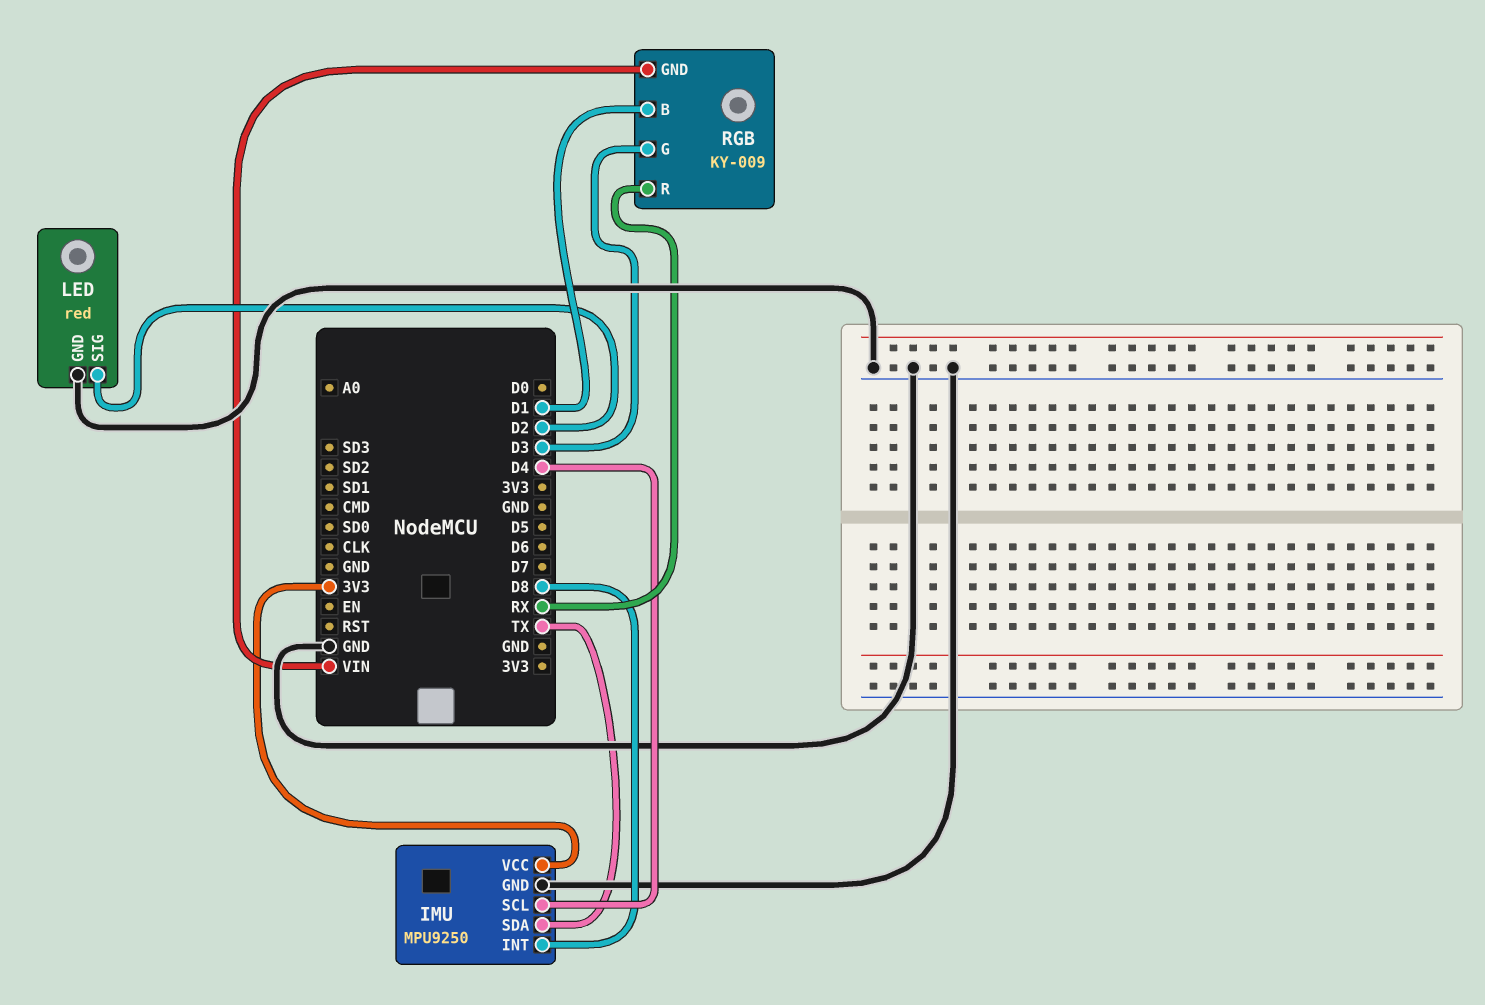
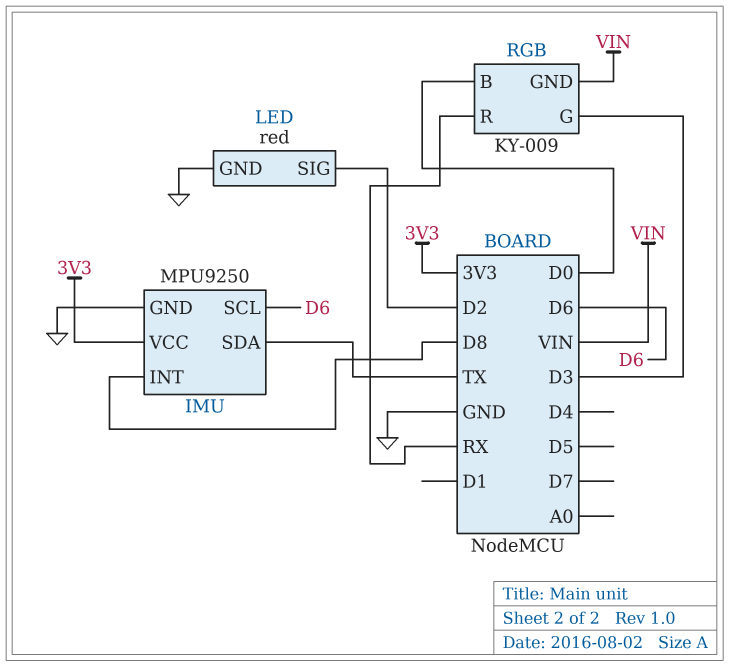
IMU pin SCL: D4 -> D6
RGB pin B: D1 -> D0

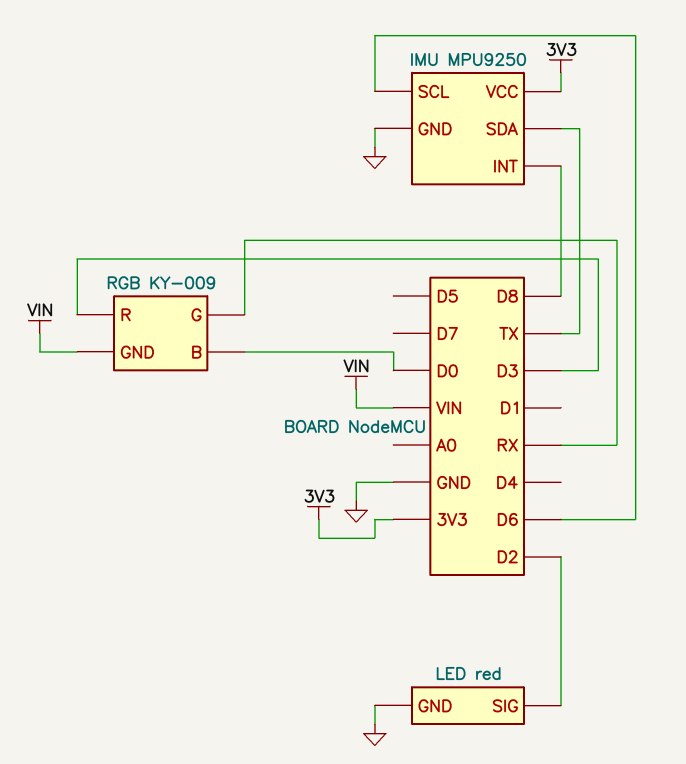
RGB pin G: D3 -> RX
RGB pin R: RX -> D3

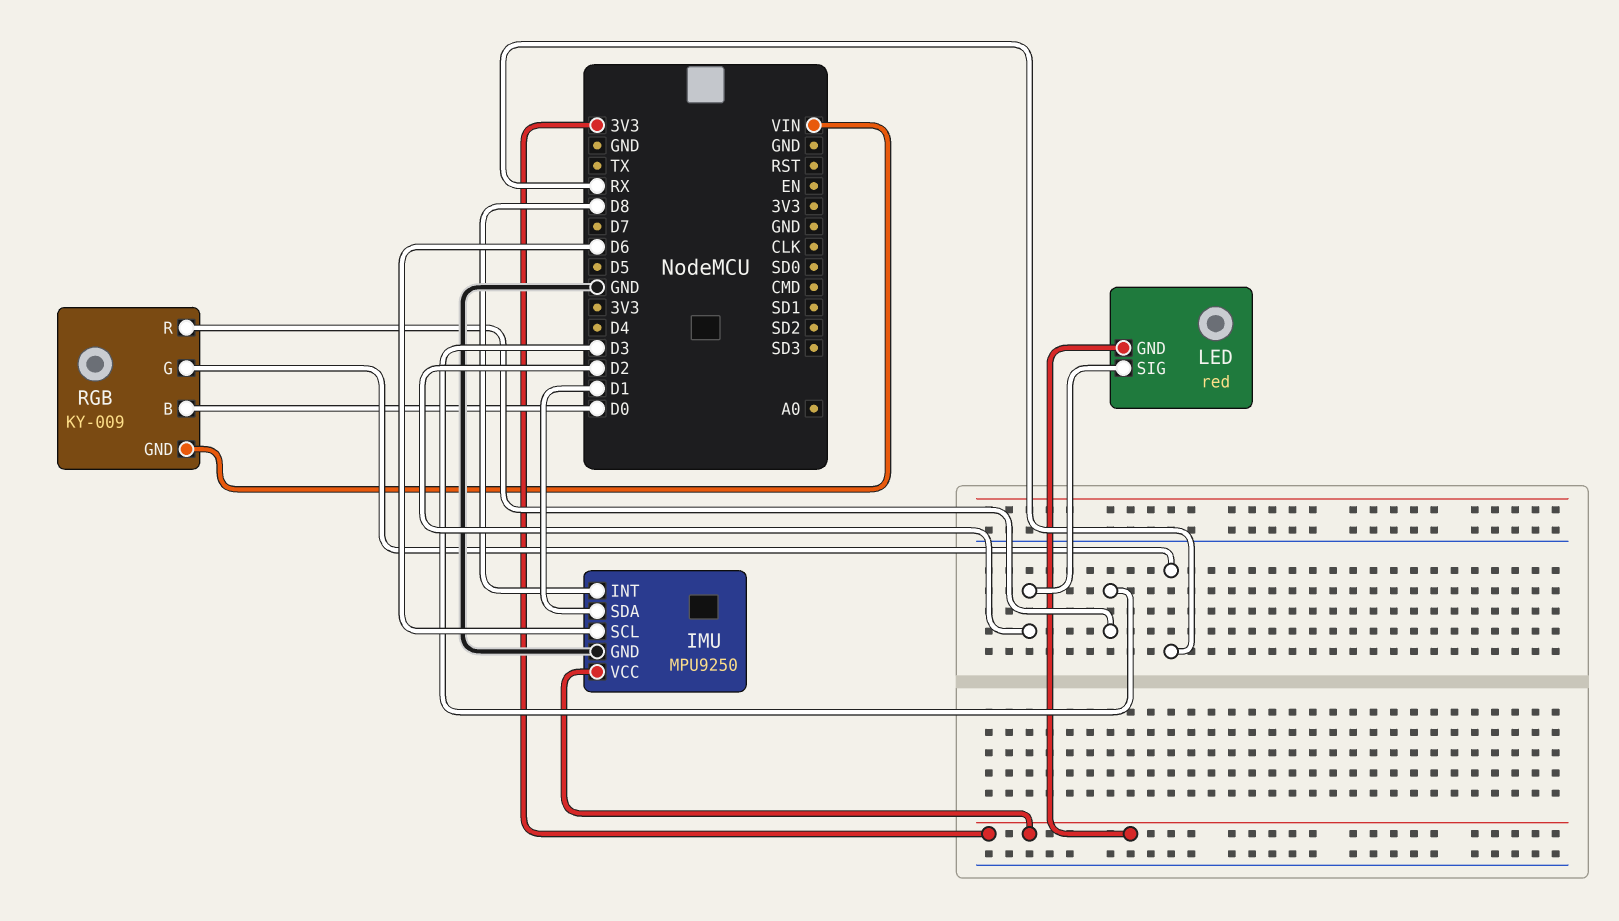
IMU pin SDA: TX -> D1
LED pin GND: GND -> 3V3

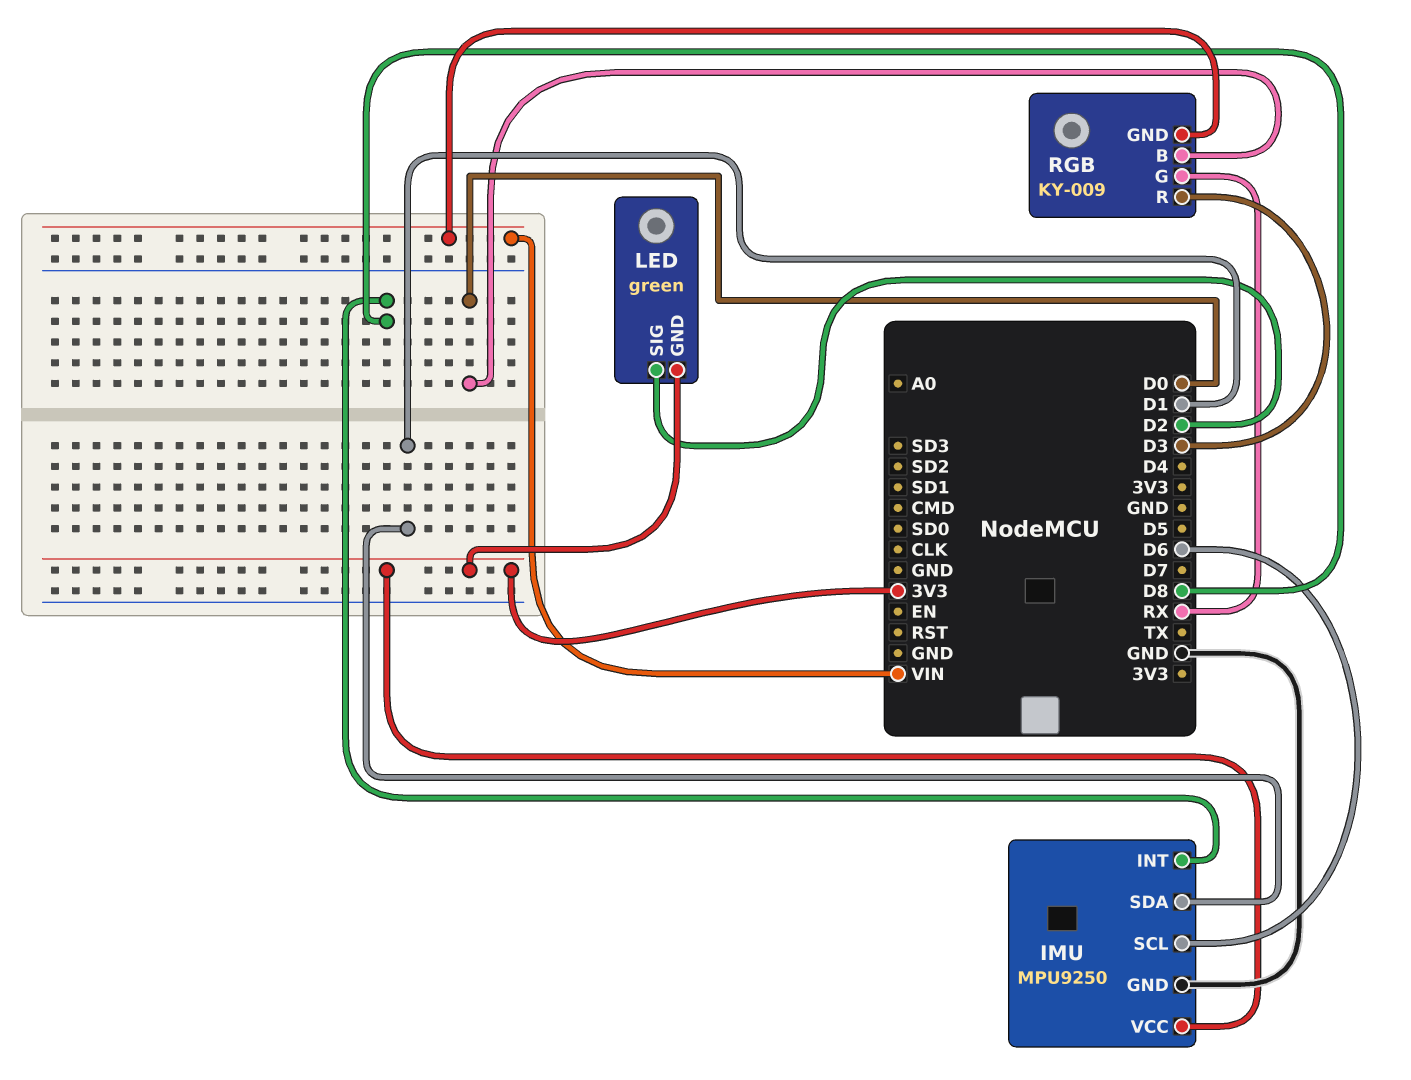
LED: red -> green

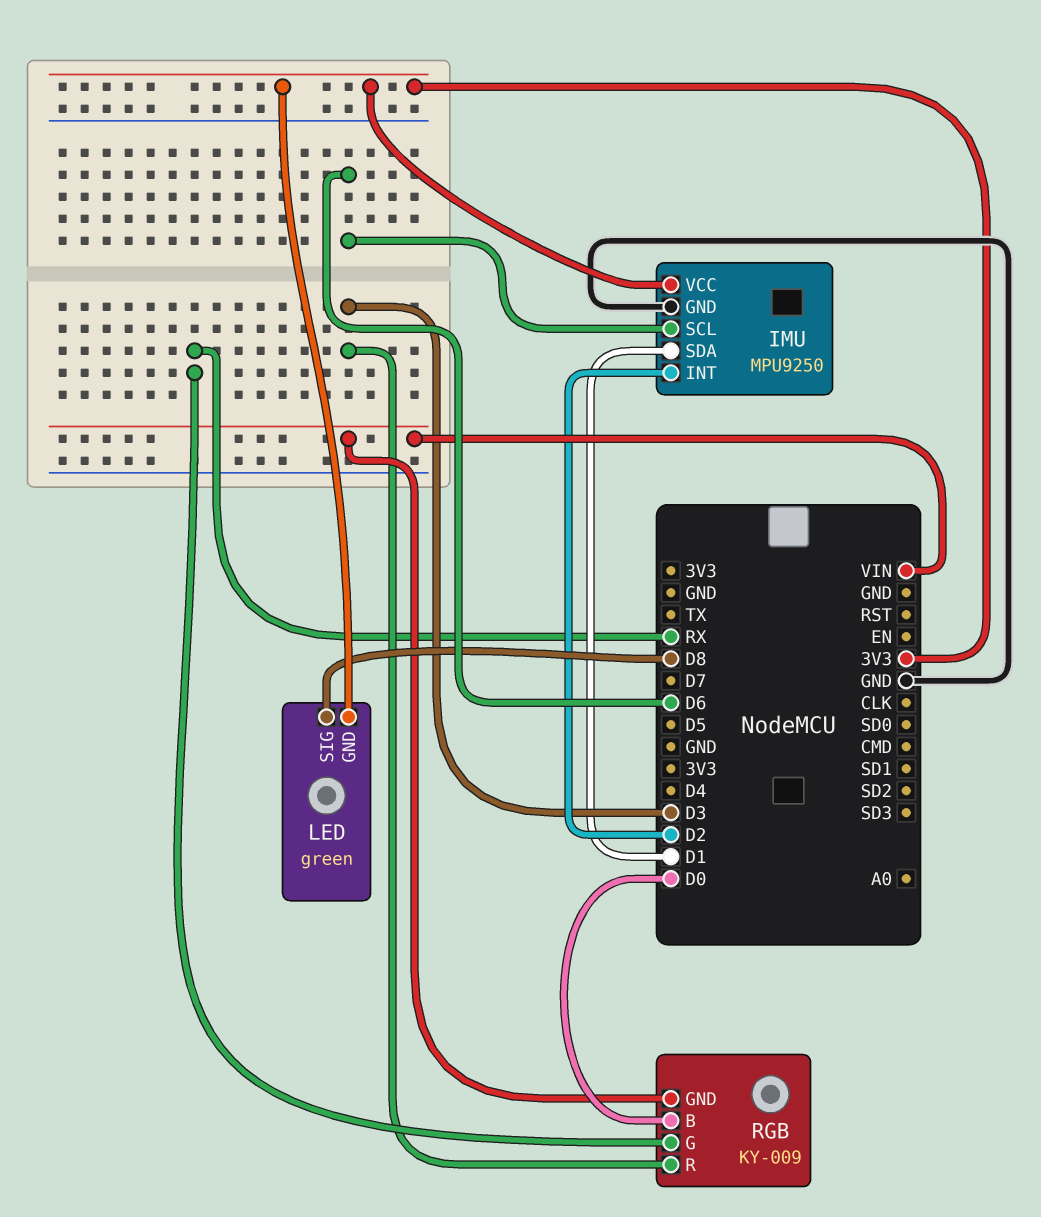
IMU pin INT: D8 -> D2
LED pin SIG: D2 -> D8

